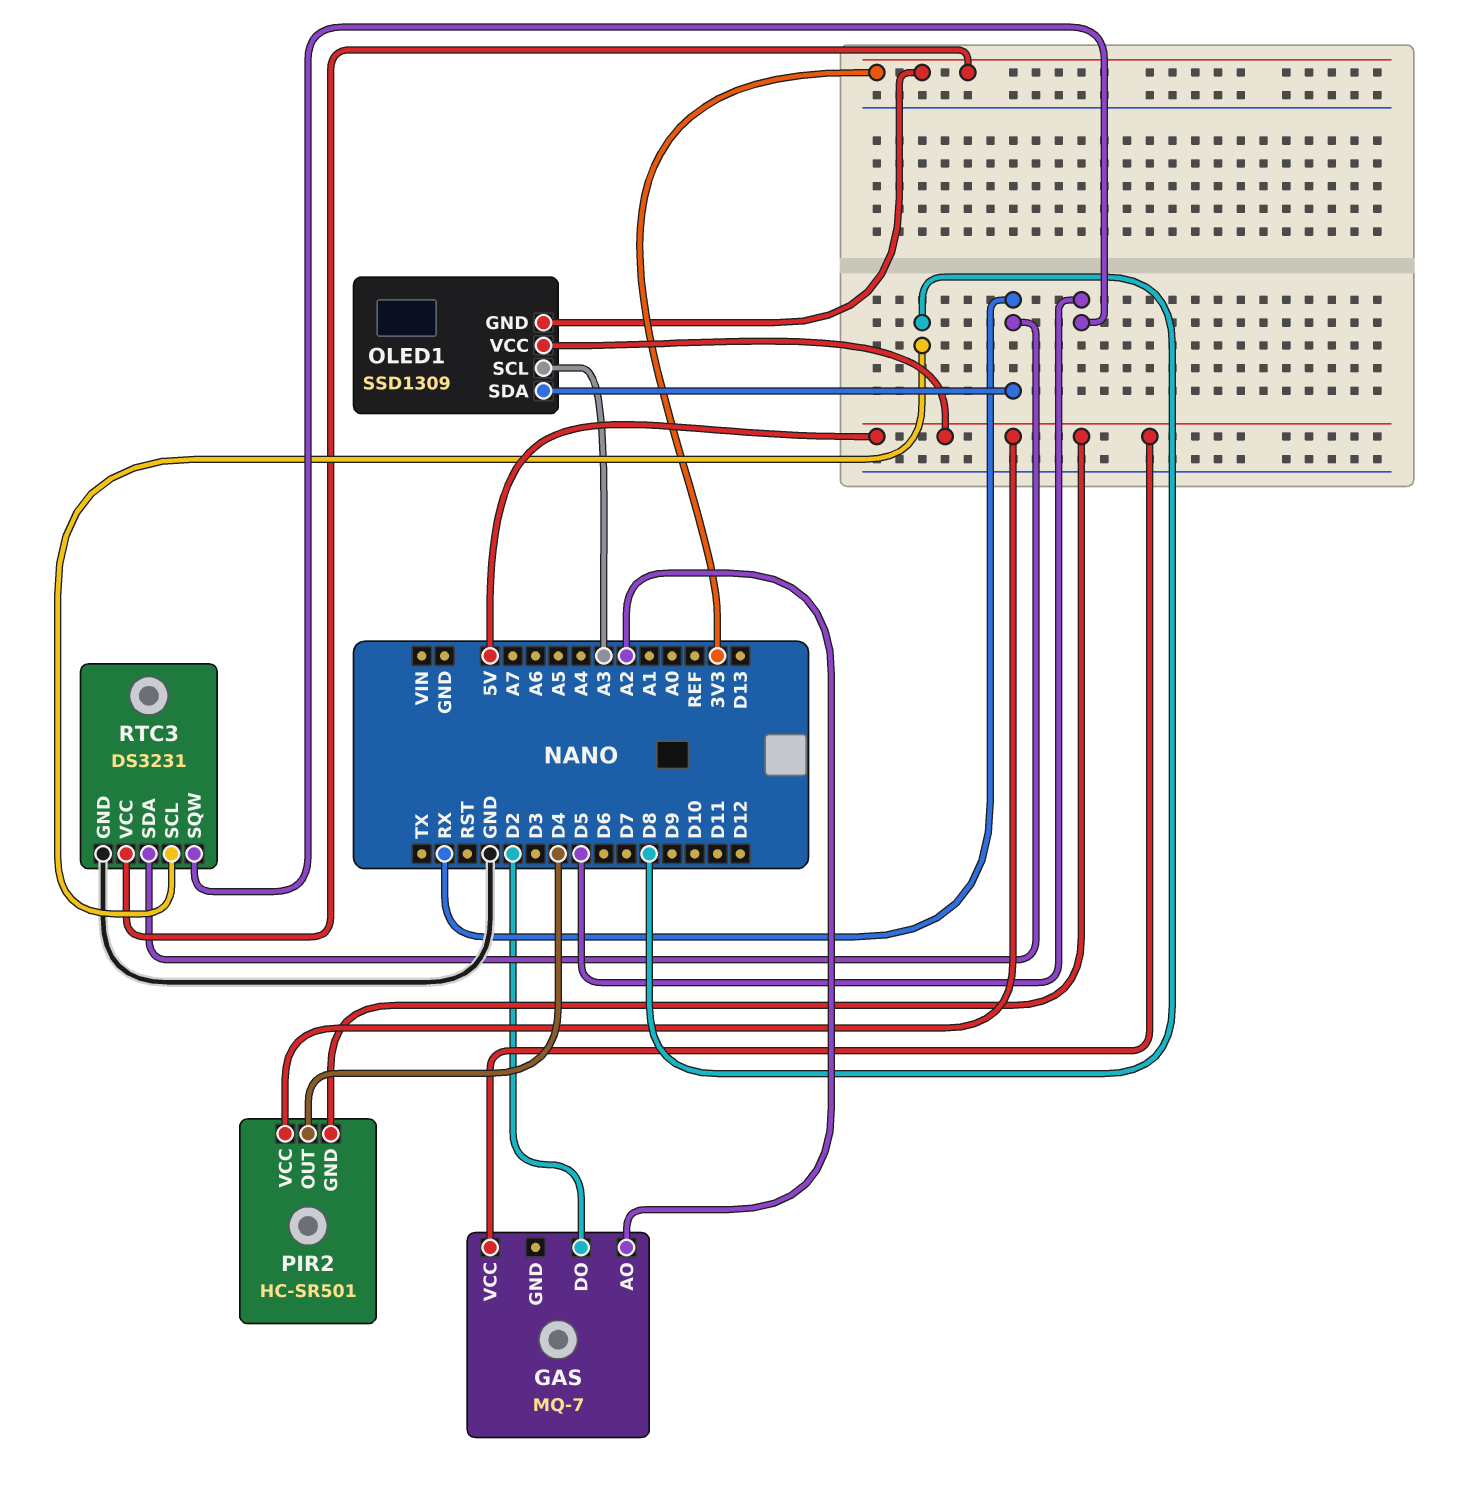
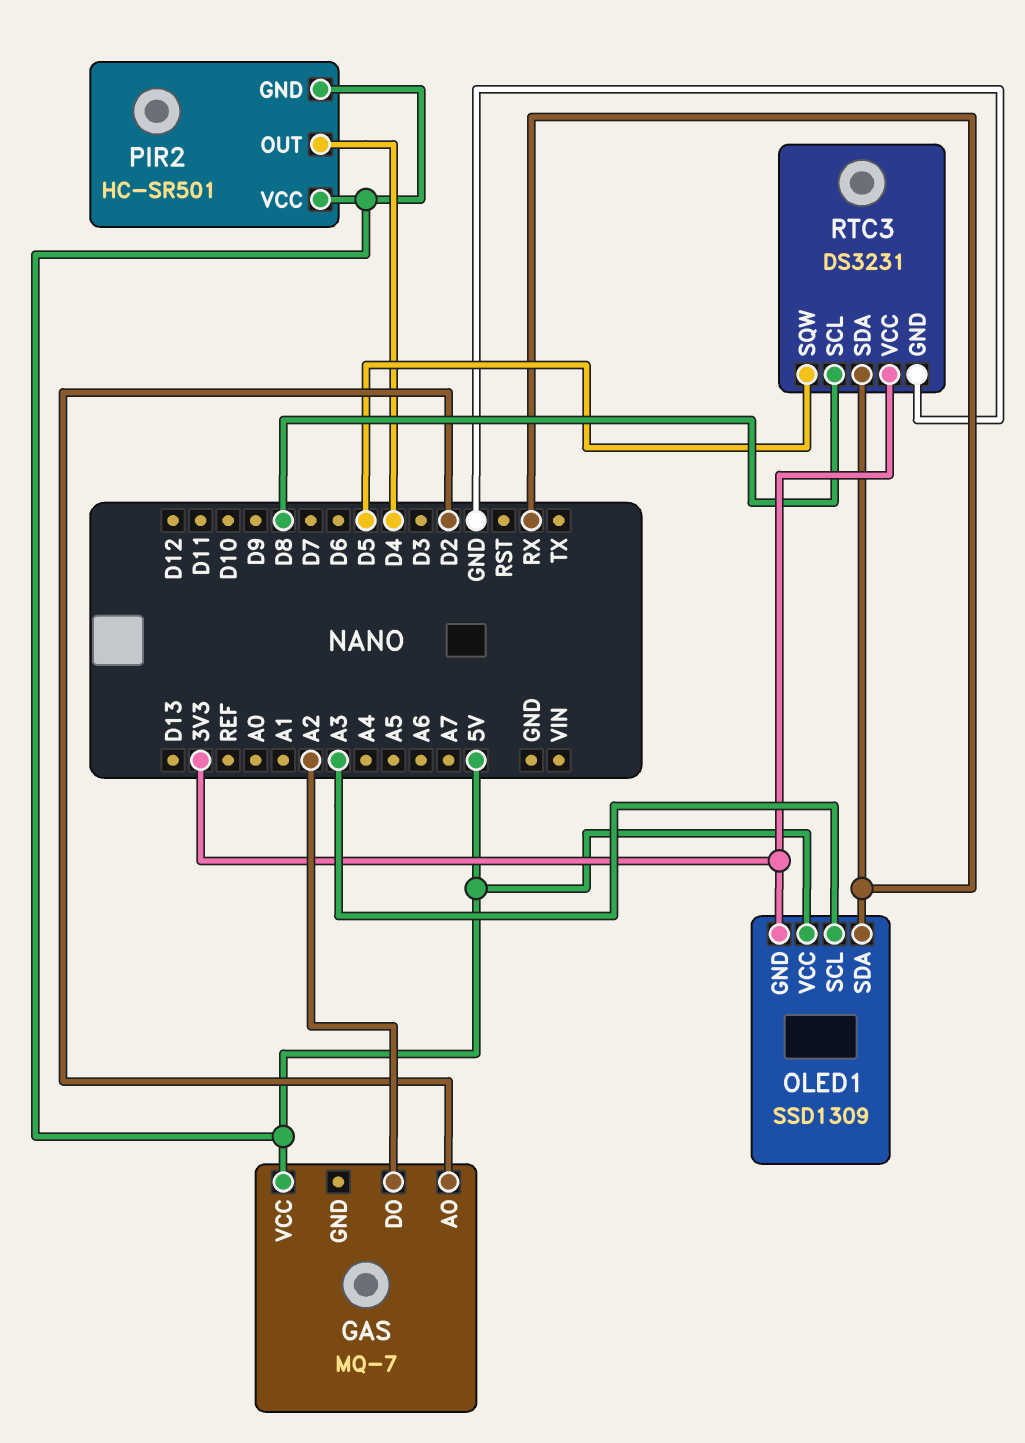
GAS pin AO: A2 -> D2
GAS pin DO: D2 -> A2

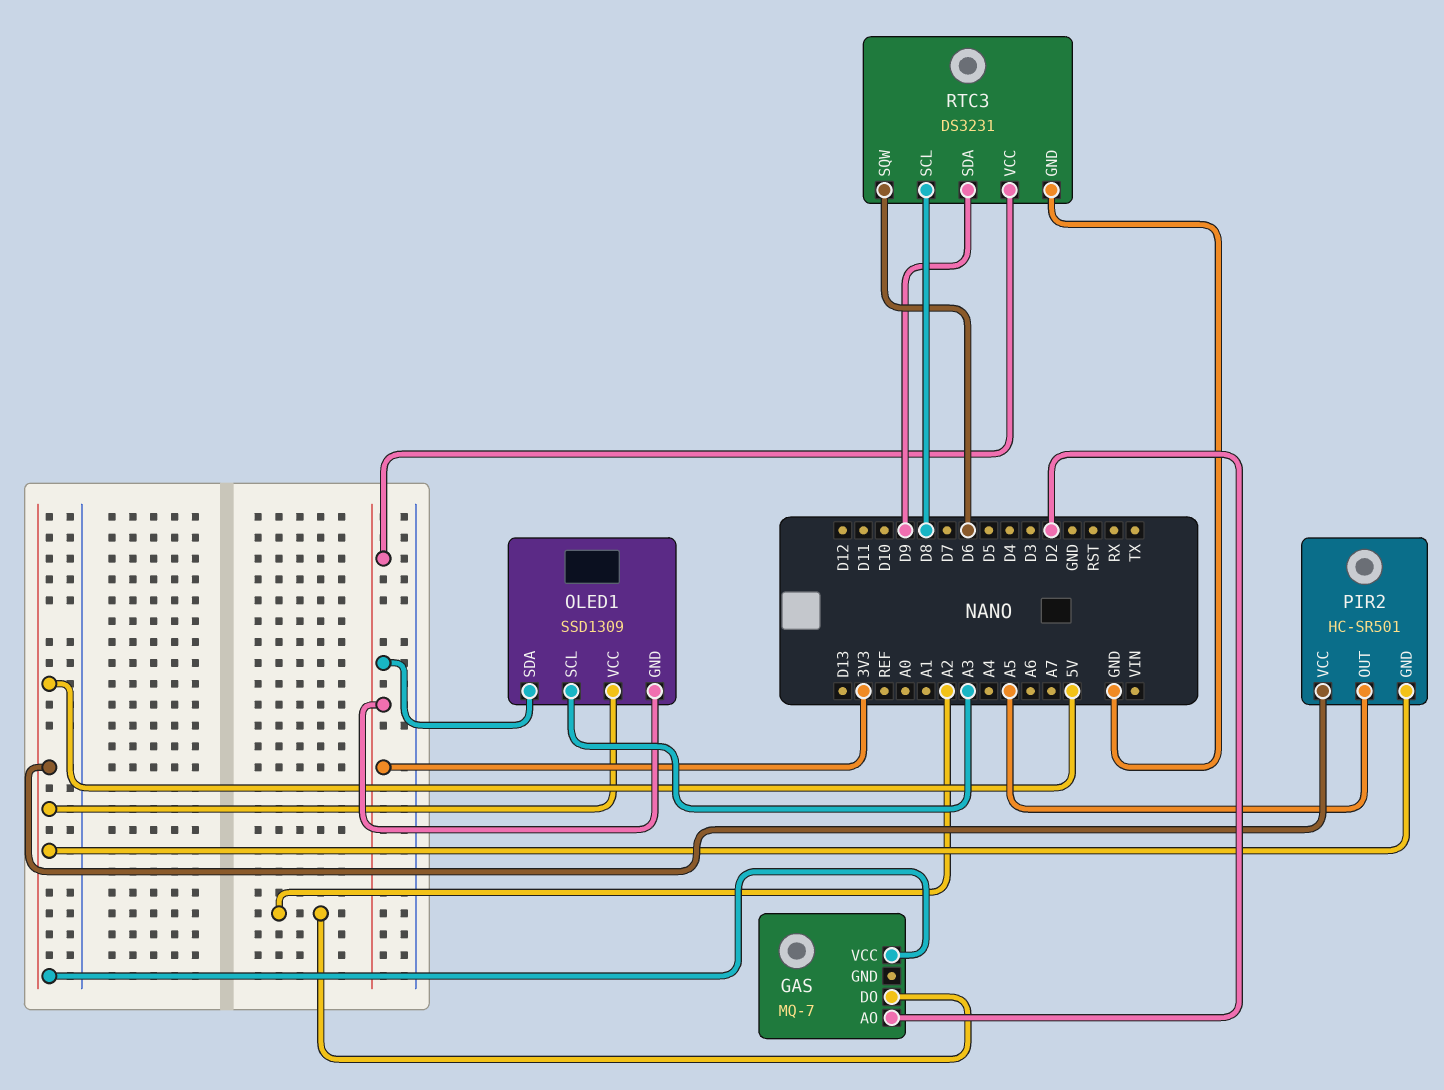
OLED1 pin SDA: RX -> 3V3
PIR2 pin OUT: D4 -> A5
RTC3 pin SDA: RX -> D9
RTC3 pin SQW: D5 -> D6

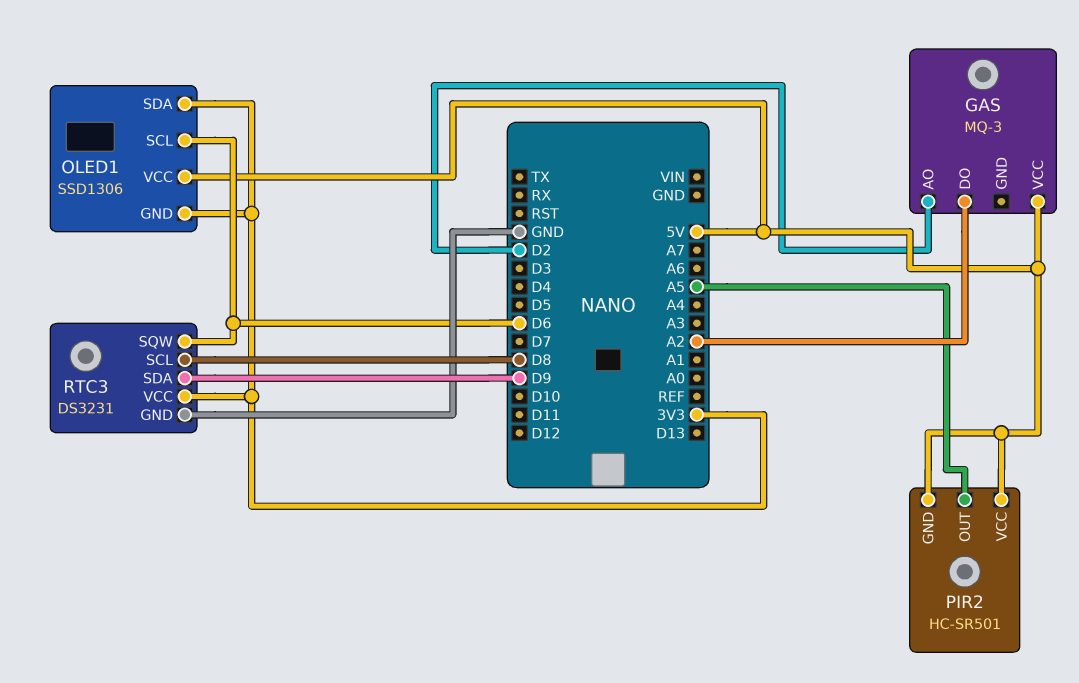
GAS: MQ-7 -> MQ-3
OLED1: SSD1309 -> SSD1306
OLED1 pin SCL: A3 -> D6

